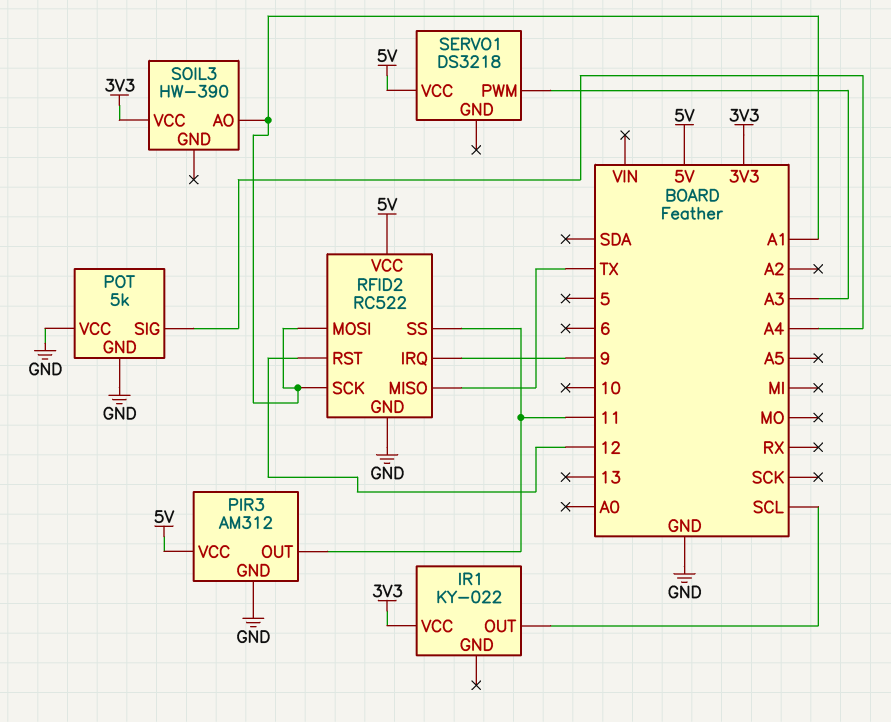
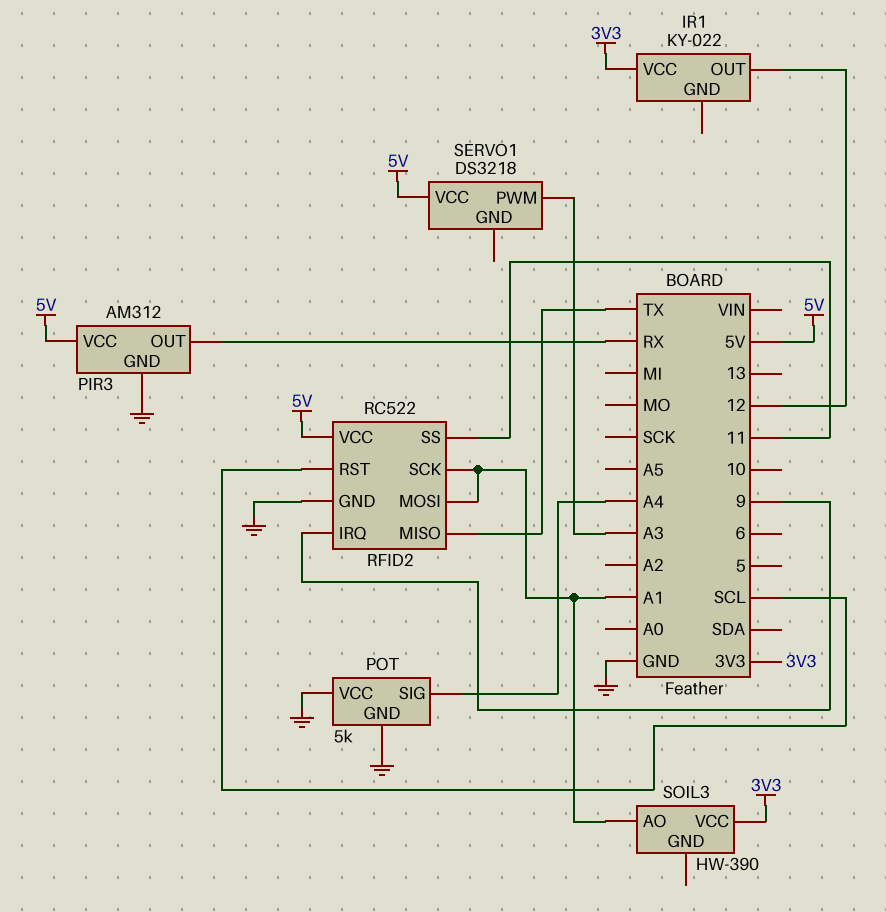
IR1 pin OUT: SCL -> 12
PIR3 pin OUT: 11 -> RX
RFID2 pin RST: 12 -> SCL

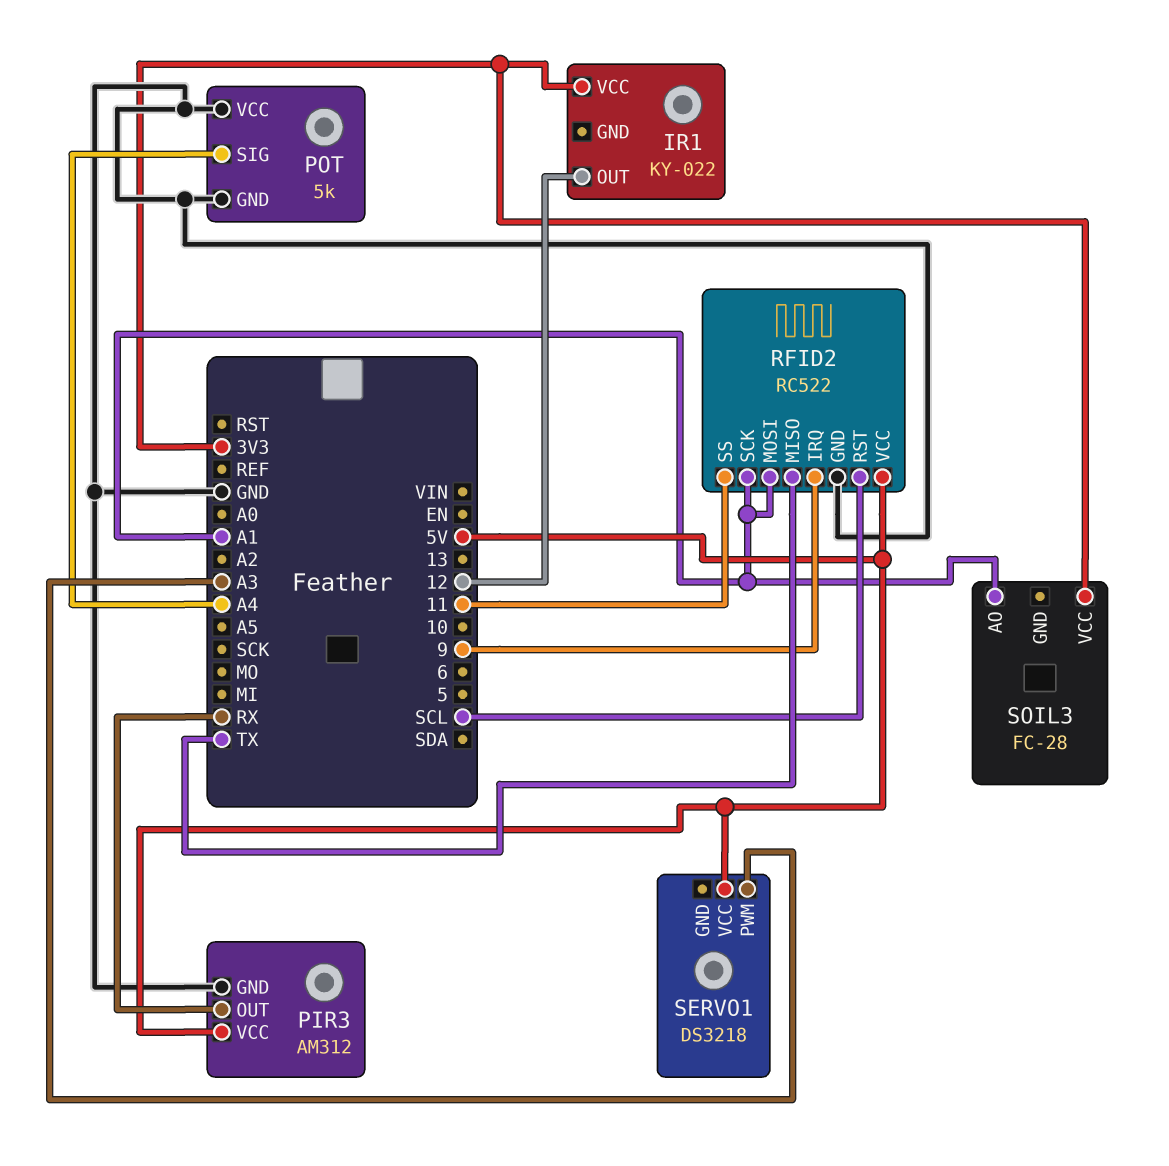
SOIL3: HW-390 -> FC-28

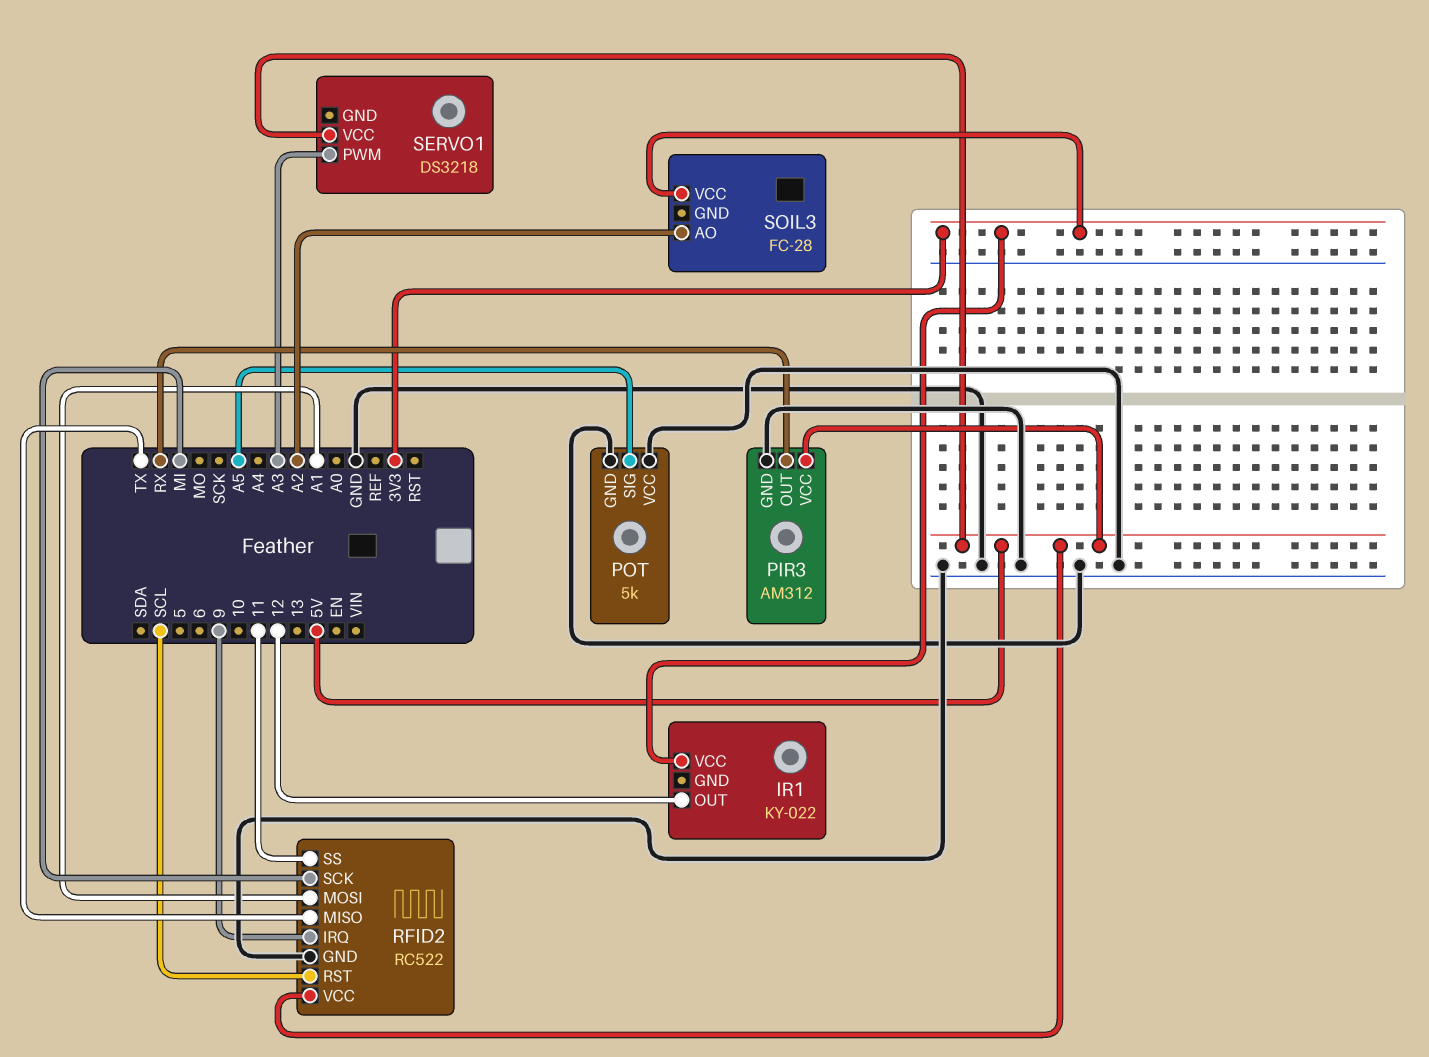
POT pin SIG: A4 -> A5
RFID2 pin SCK: A1 -> MI
SOIL3 pin AO: A1 -> A2

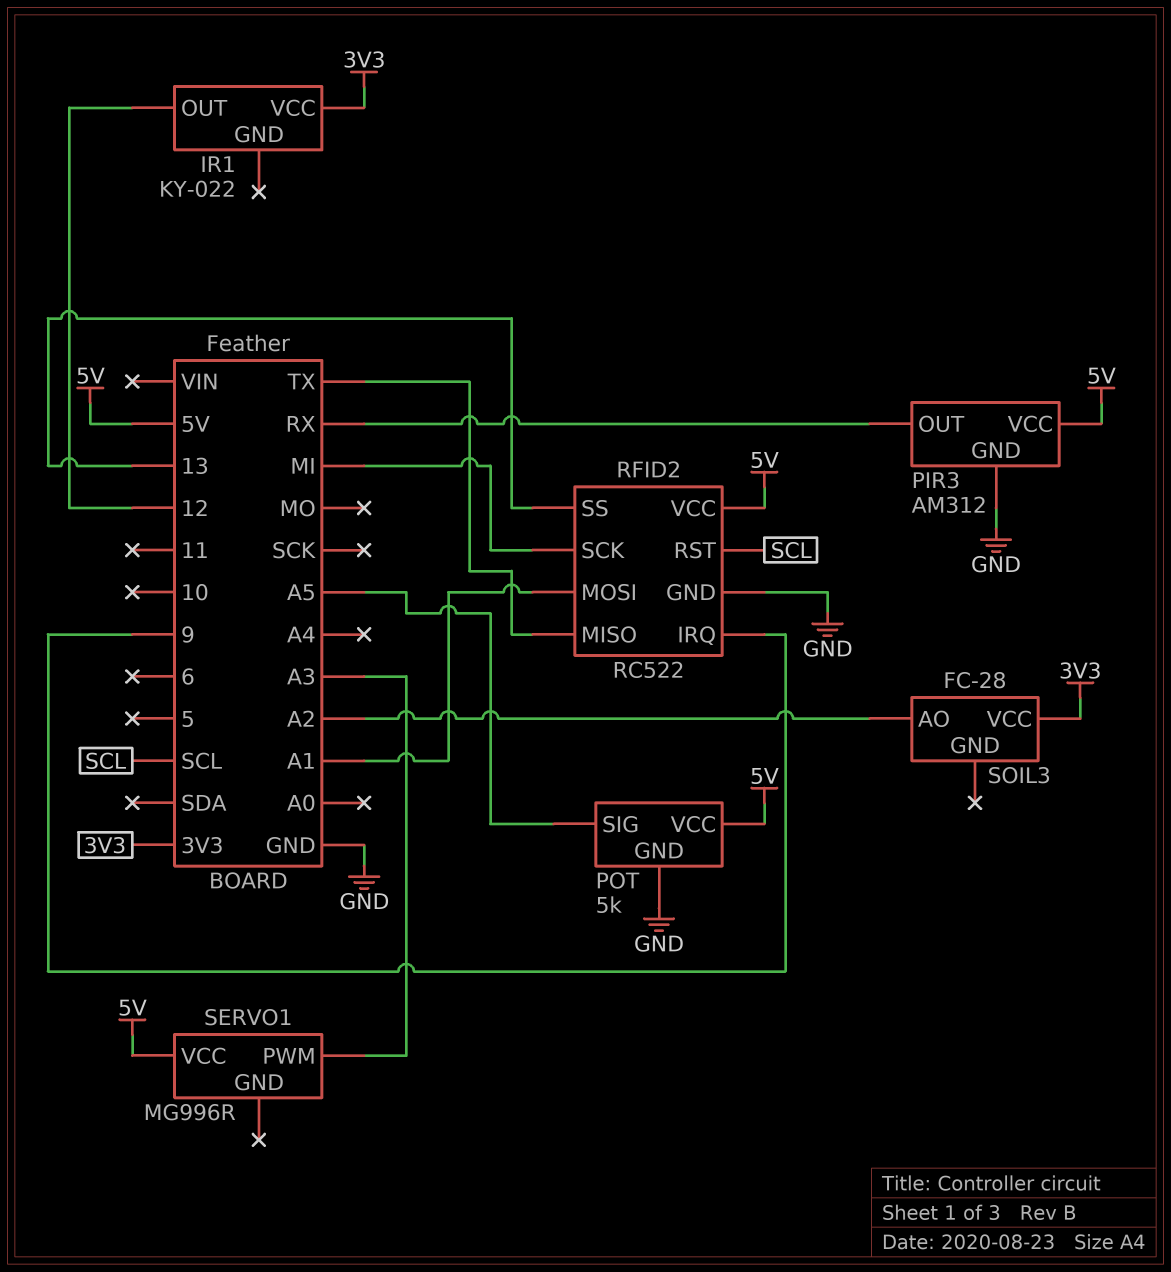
POT pin VCC: GND -> 5V
RFID2 pin SS: 11 -> 13
SERVO1: DS3218 -> MG996R

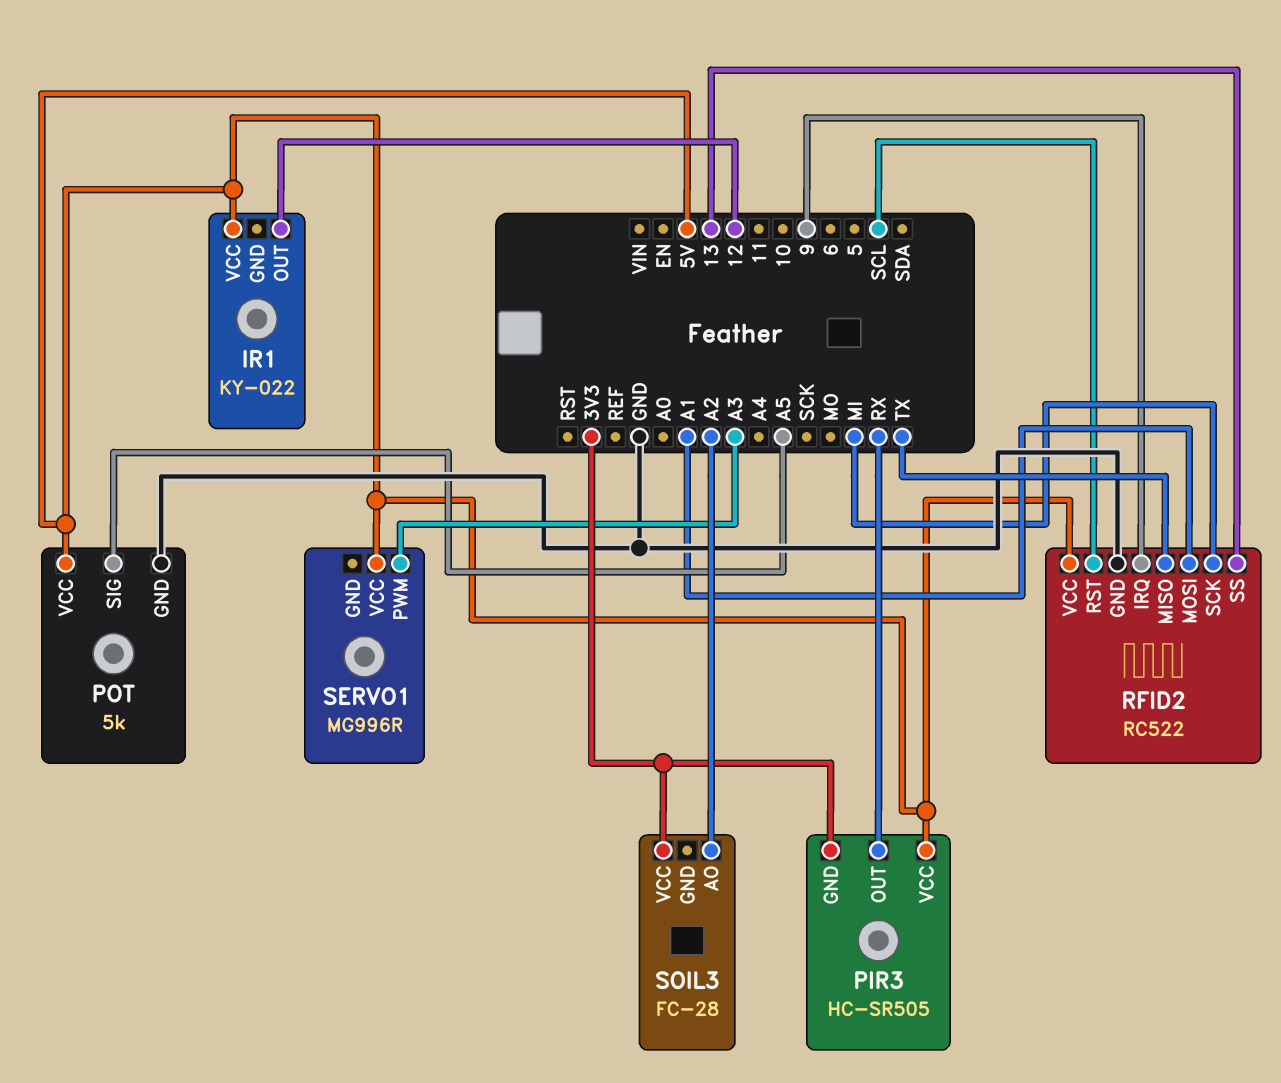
IR1 pin VCC: 3V3 -> 5V
PIR3: AM312 -> HC-SR505
PIR3 pin GND: GND -> 3V3

